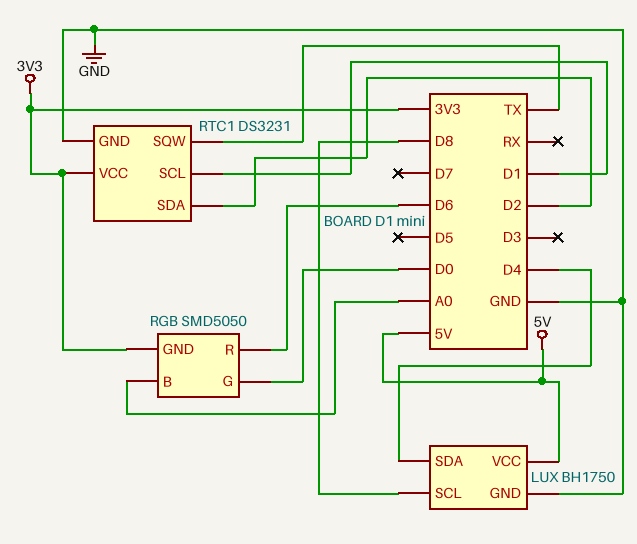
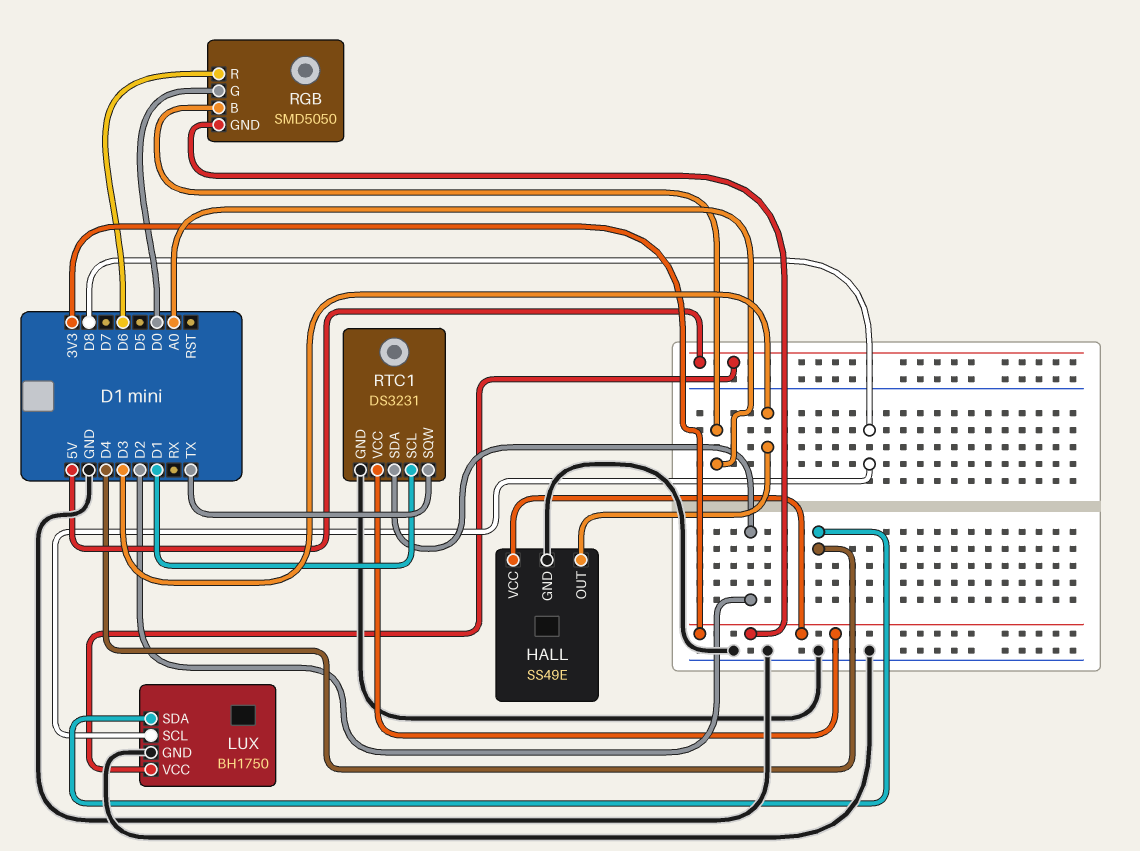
HALL: none -> SS49E
HALL pin GND: none -> GND
HALL pin OUT: none -> D3
HALL pin VCC: none -> 3V3

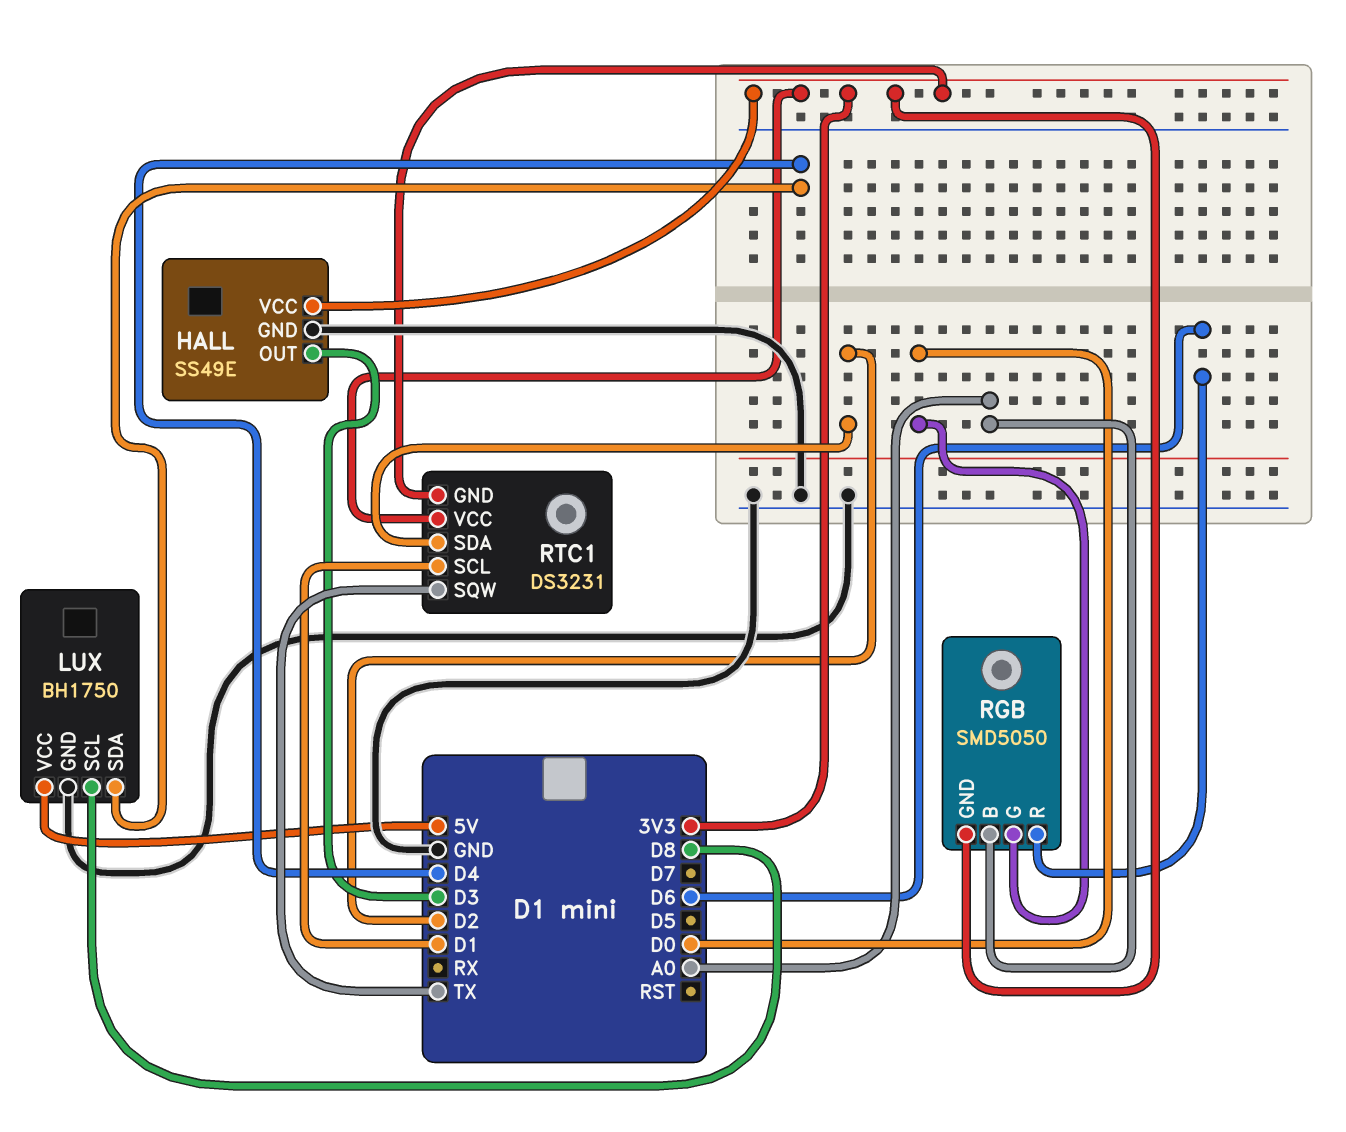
RTC1 pin GND: GND -> 3V3

